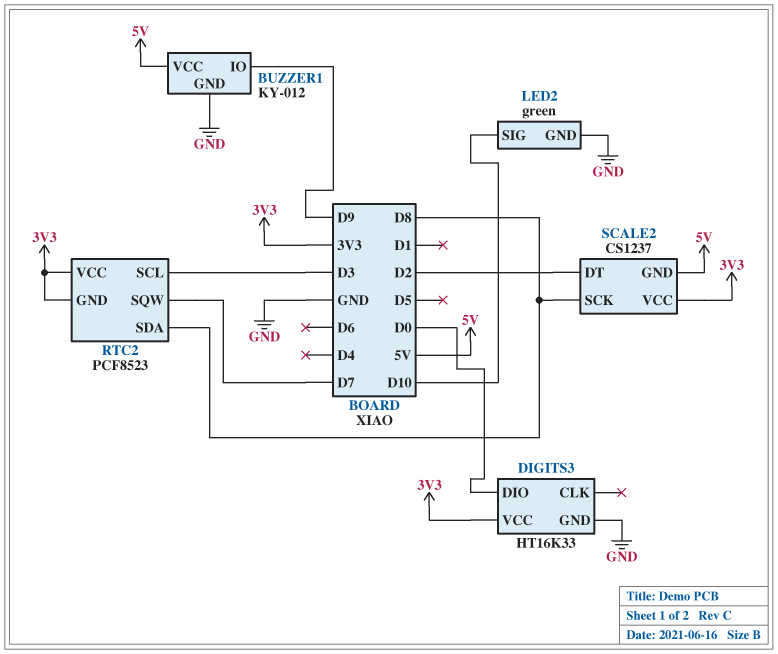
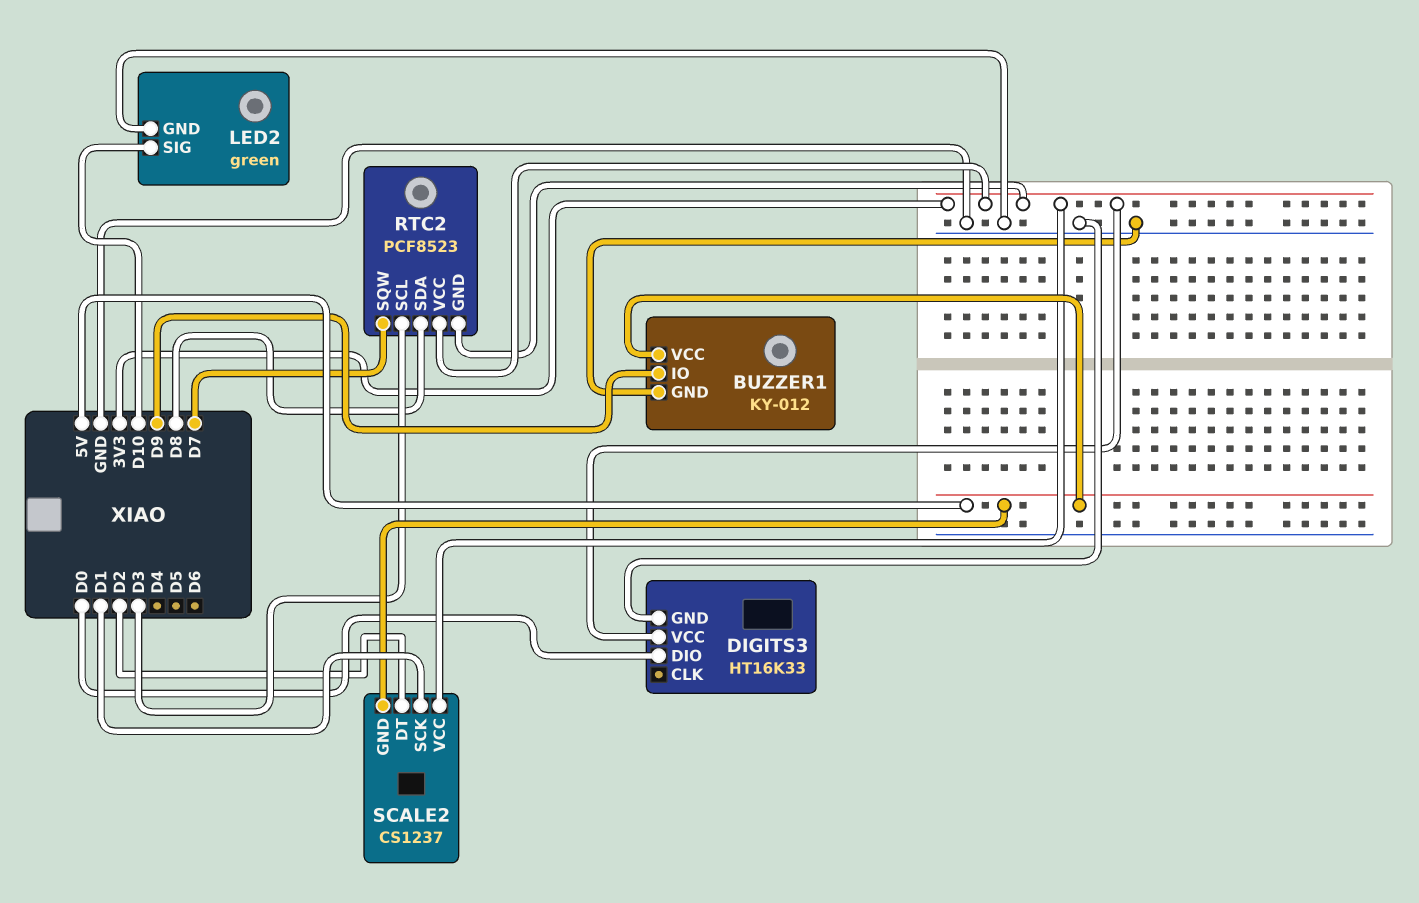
SCALE2 pin SCK: D8 -> D1

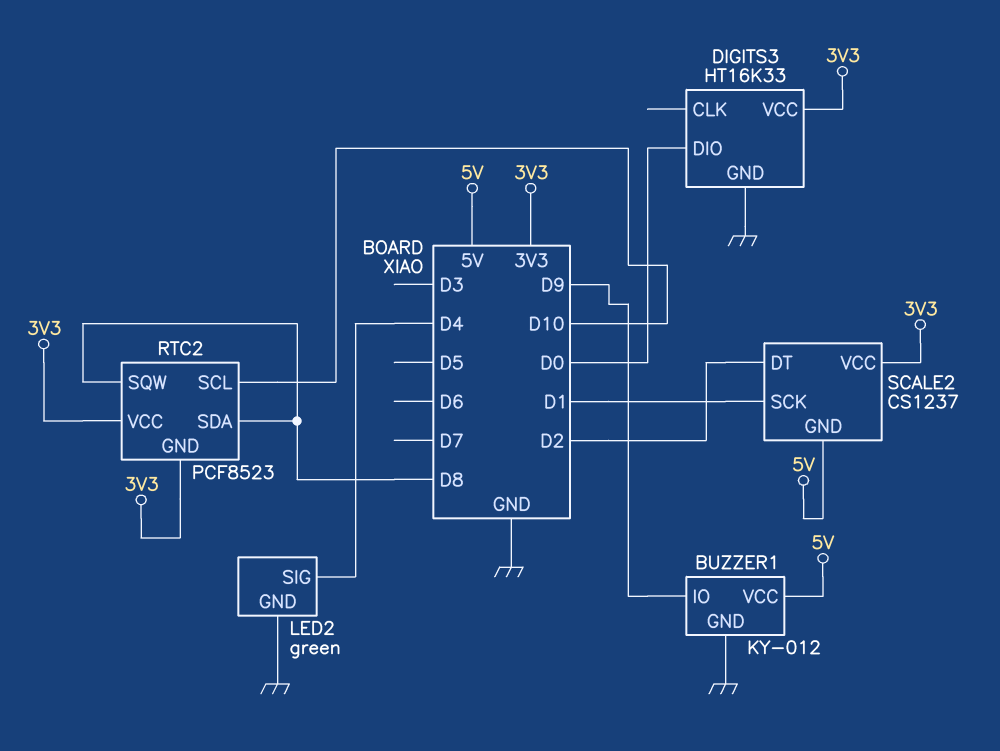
LED2 pin SIG: D10 -> D4
RTC2 pin SCL: D3 -> D10
RTC2 pin SQW: D7 -> D8

